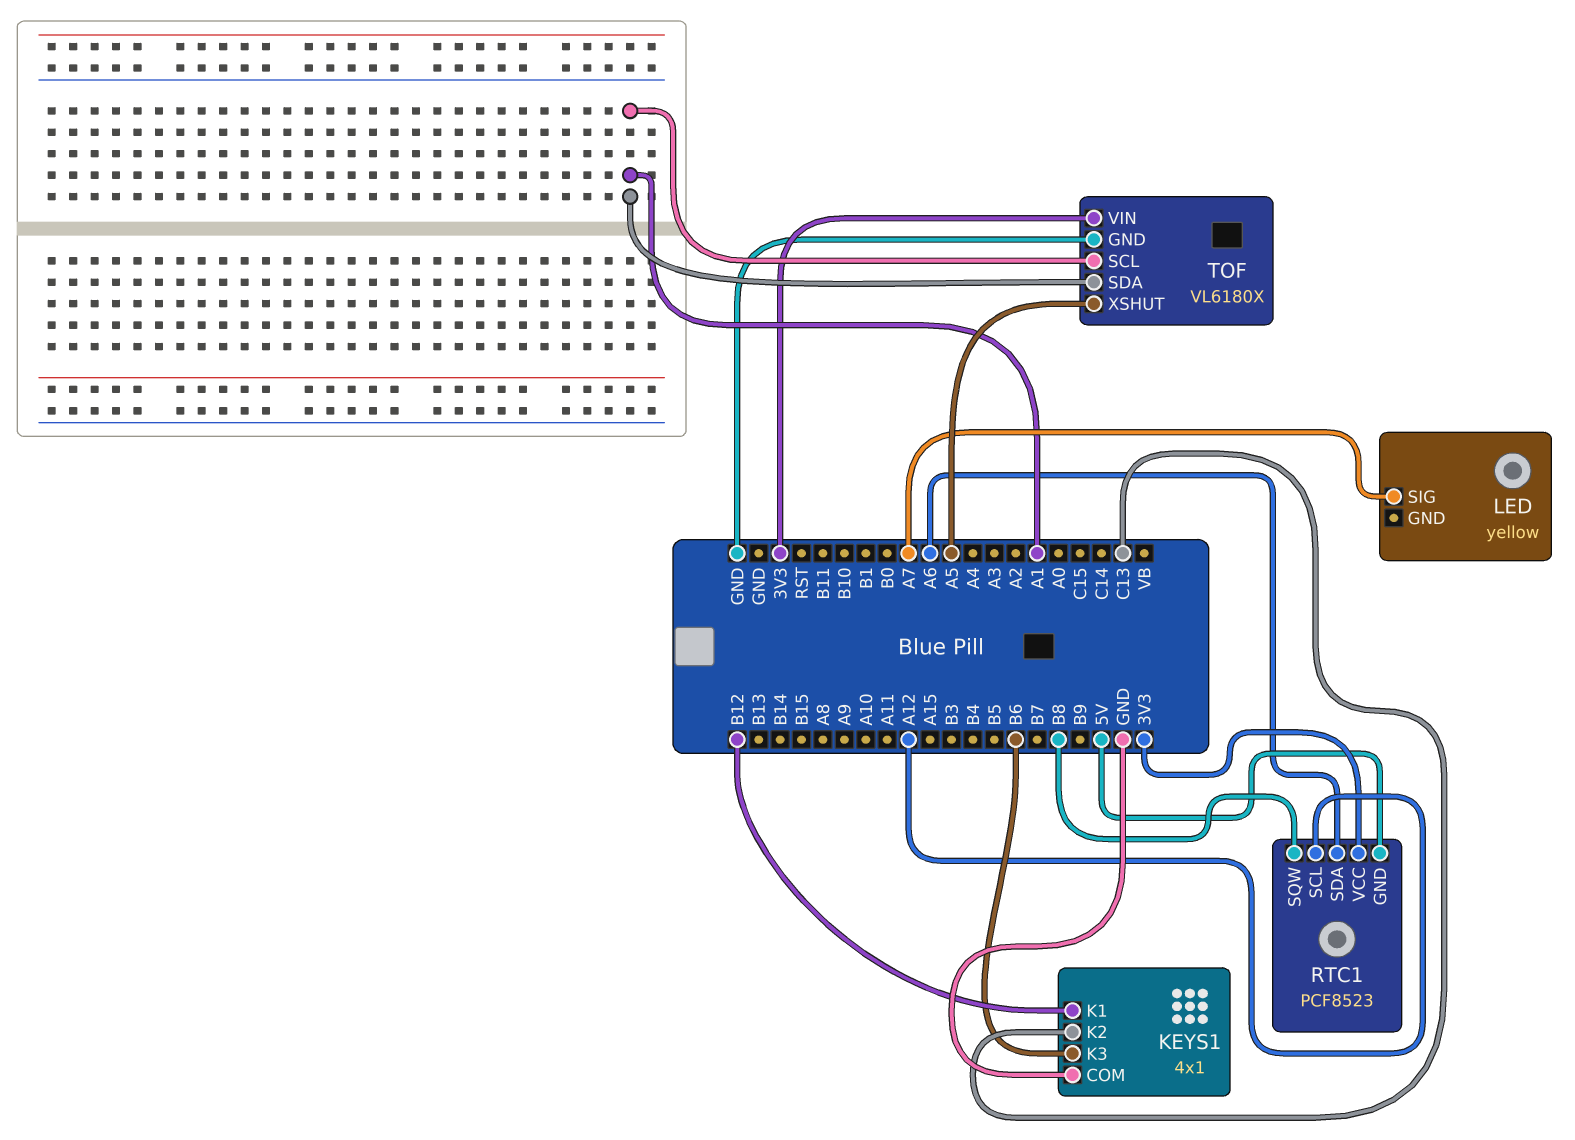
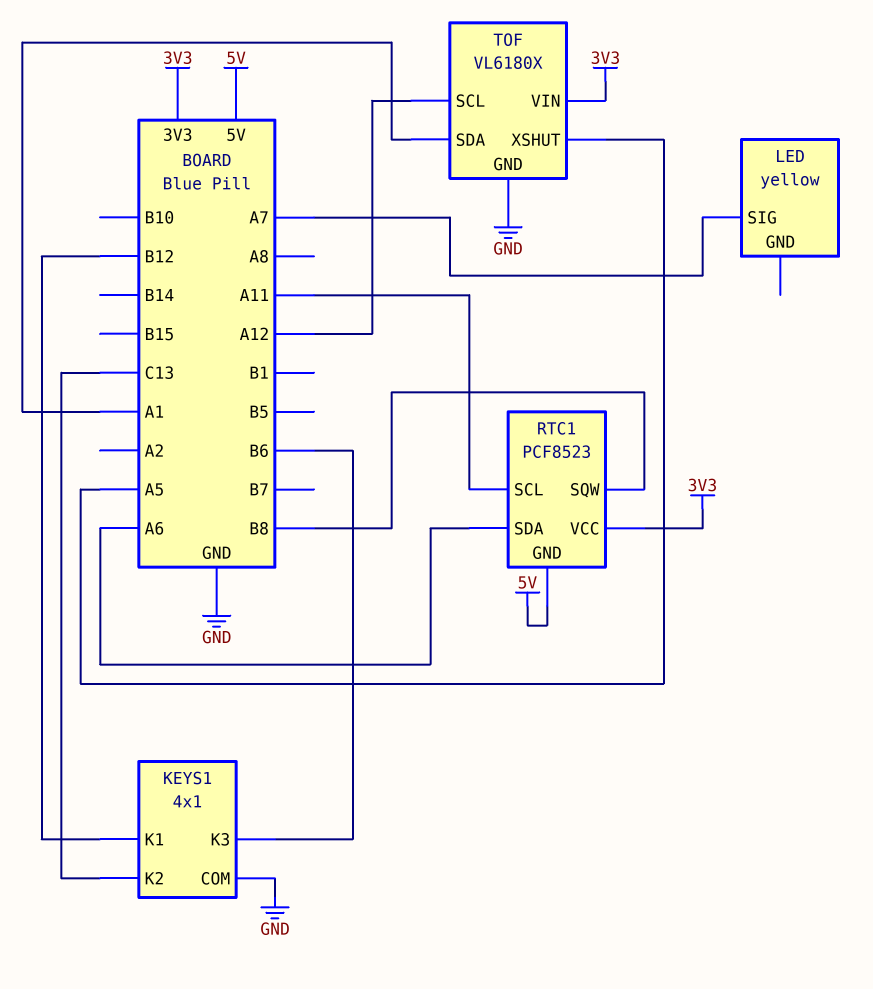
RTC1 pin SCL: A12 -> A11
TOF pin SCL: A1 -> A12

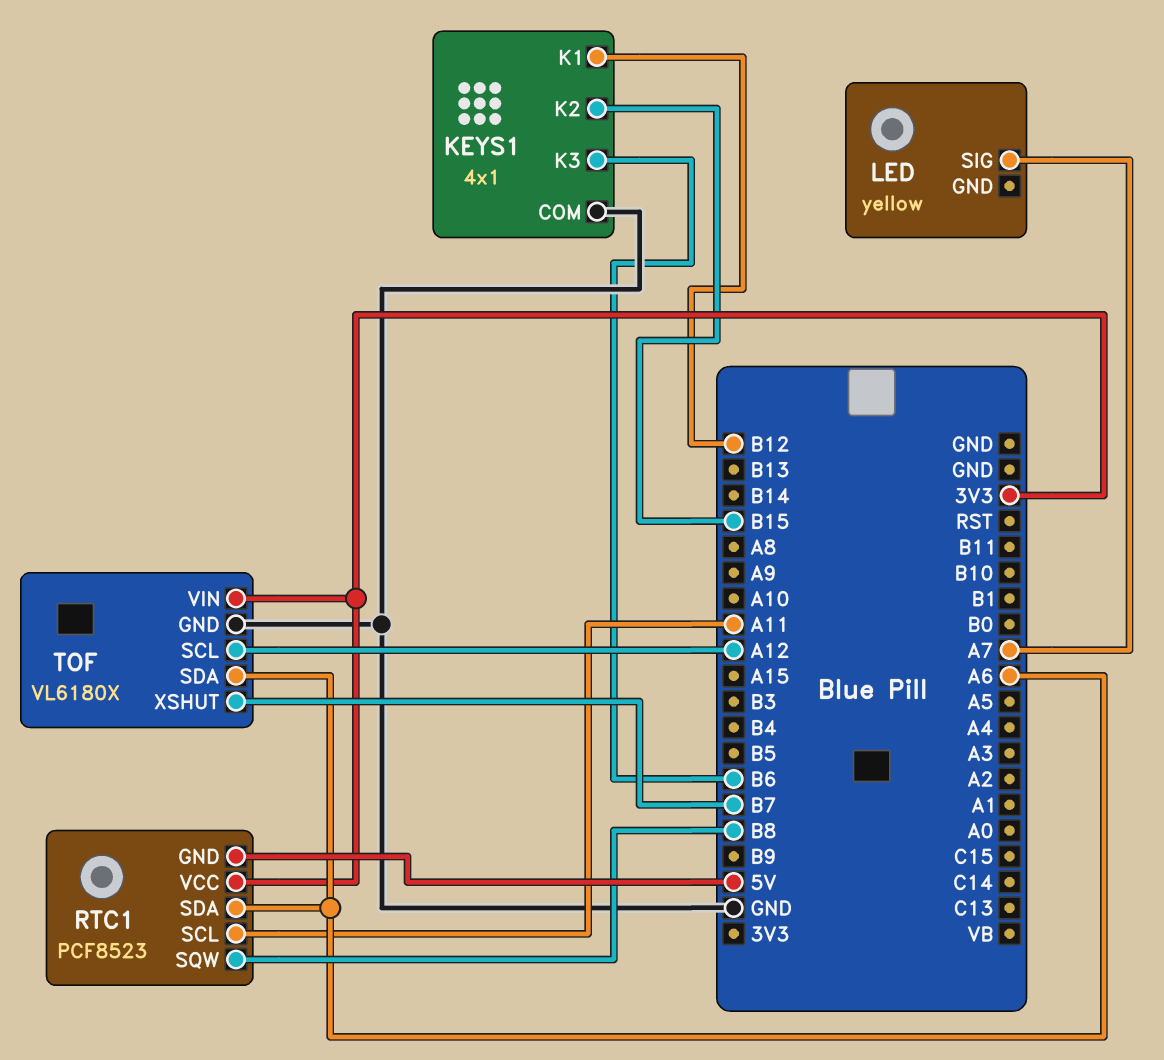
KEYS1 pin K2: C13 -> B15
TOF pin SDA: A1 -> A6
TOF pin XSHUT: A5 -> B7

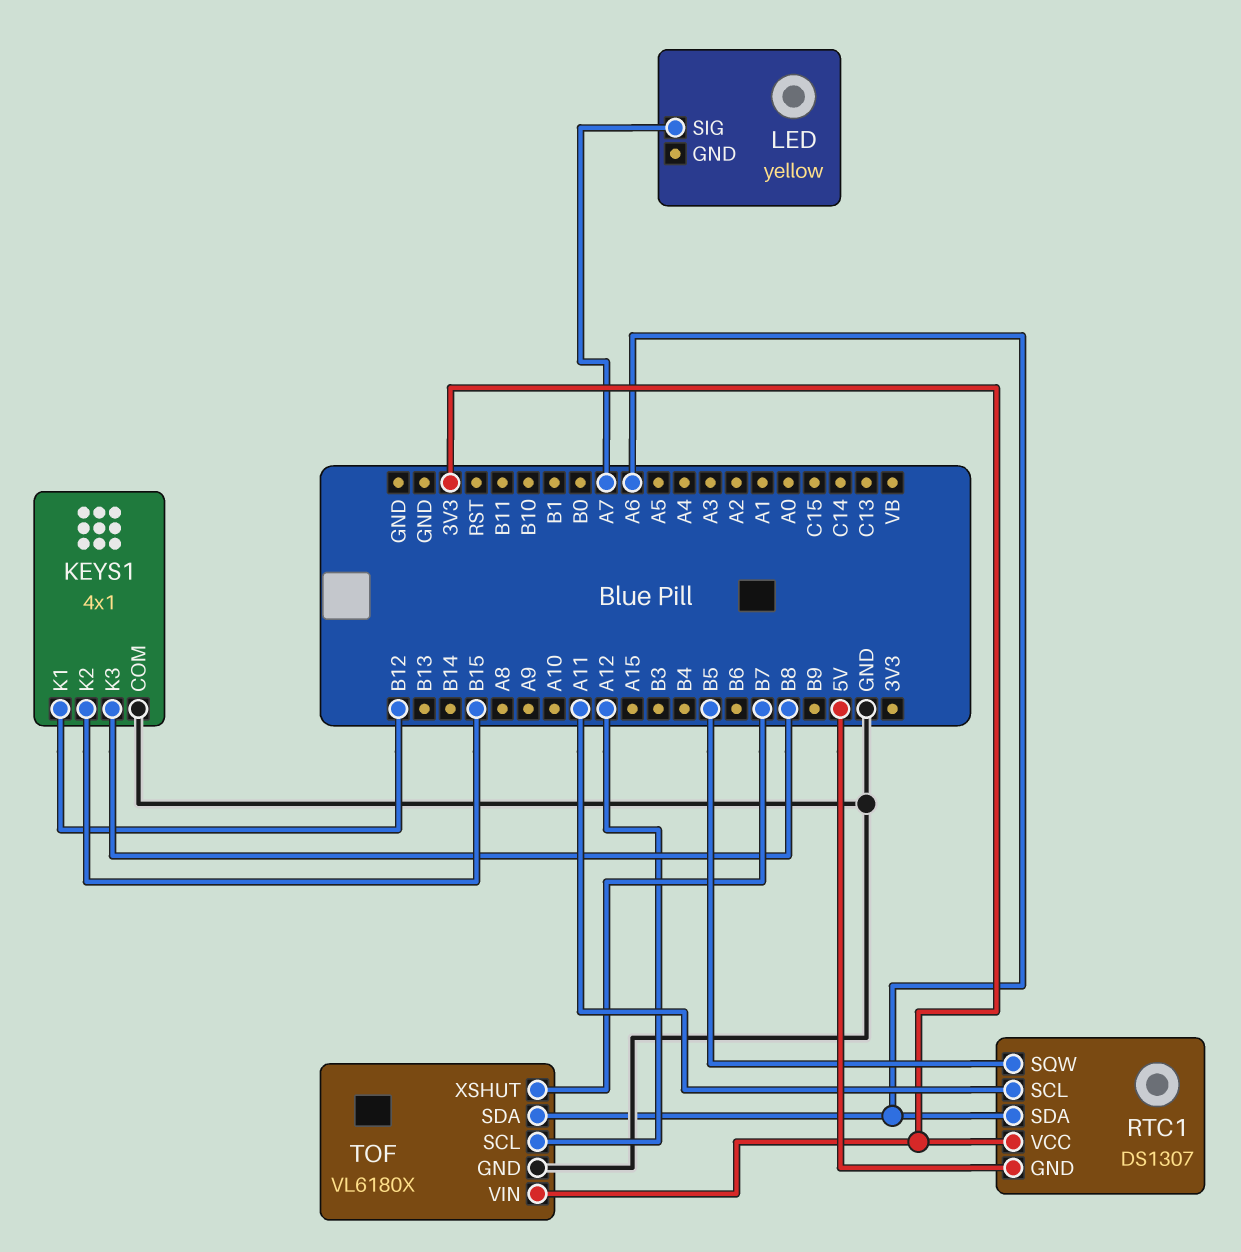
KEYS1 pin K3: B6 -> B8
RTC1: PCF8523 -> DS1307
RTC1 pin SQW: B8 -> B5

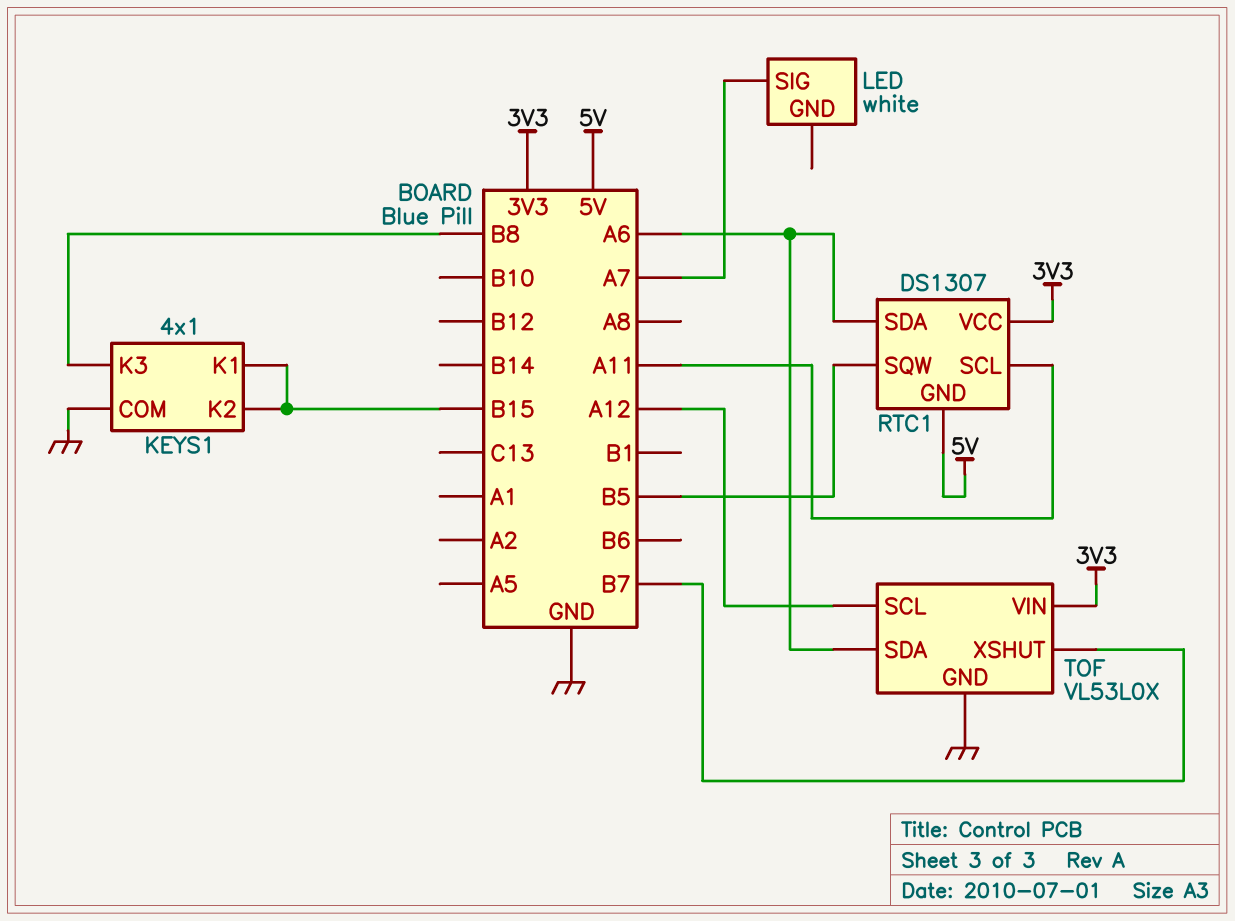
KEYS1 pin K1: B12 -> B15
LED: yellow -> white
TOF: VL6180X -> VL53L0X

